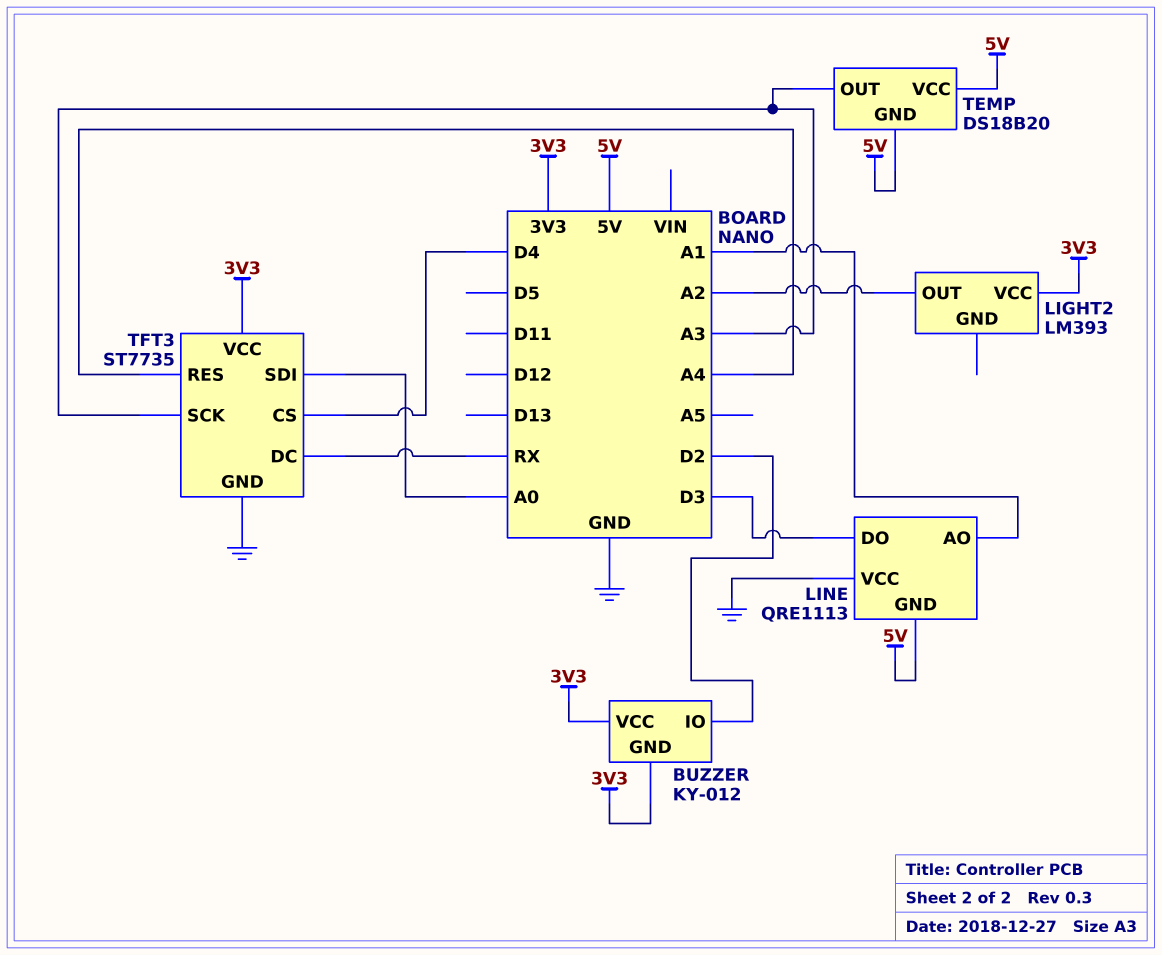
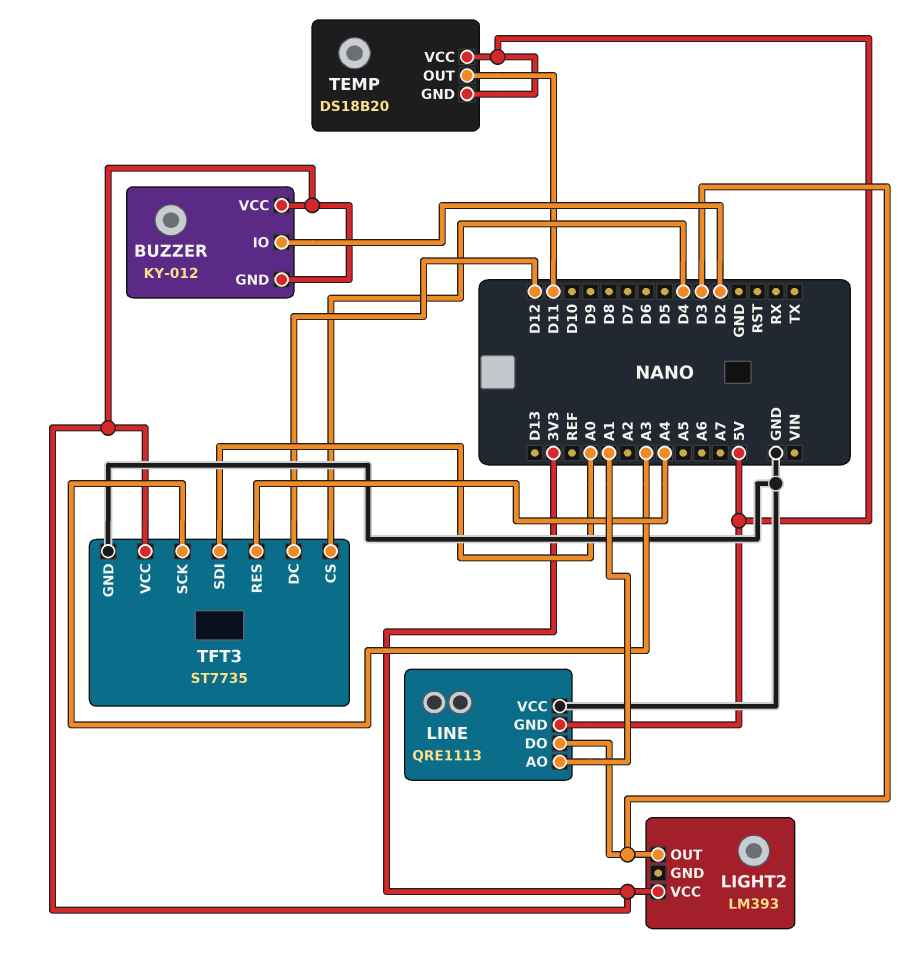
LIGHT2 pin OUT: A2 -> D3
TEMP pin OUT: A3 -> D11
TFT3 pin DC: RX -> D12

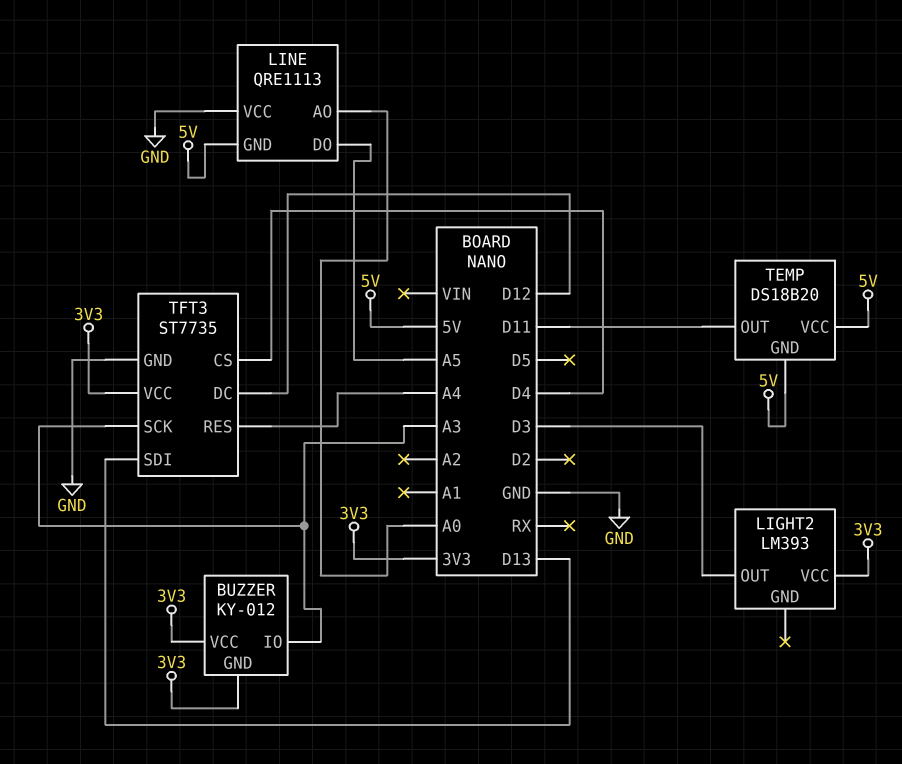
BUZZER pin IO: D2 -> A3
LINE pin AO: A1 -> A0
LINE pin DO: D3 -> A5
TFT3 pin SDI: A0 -> D13

